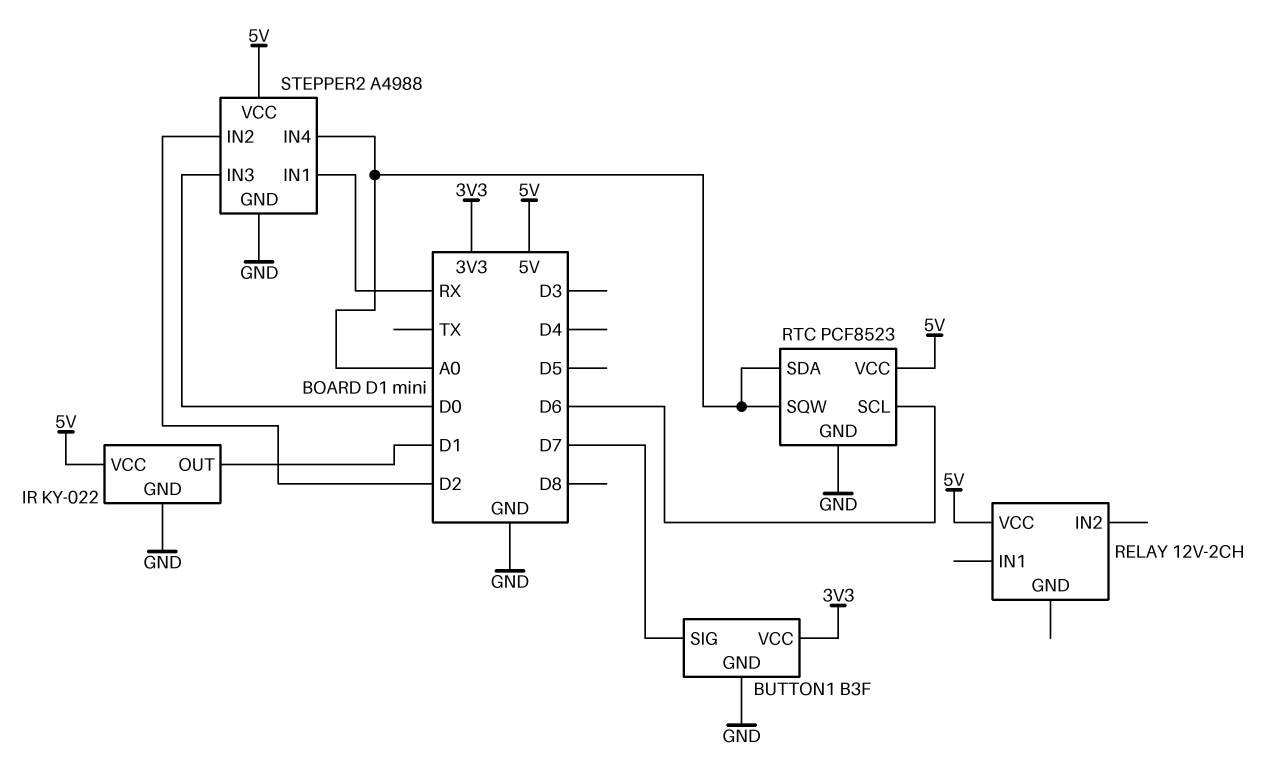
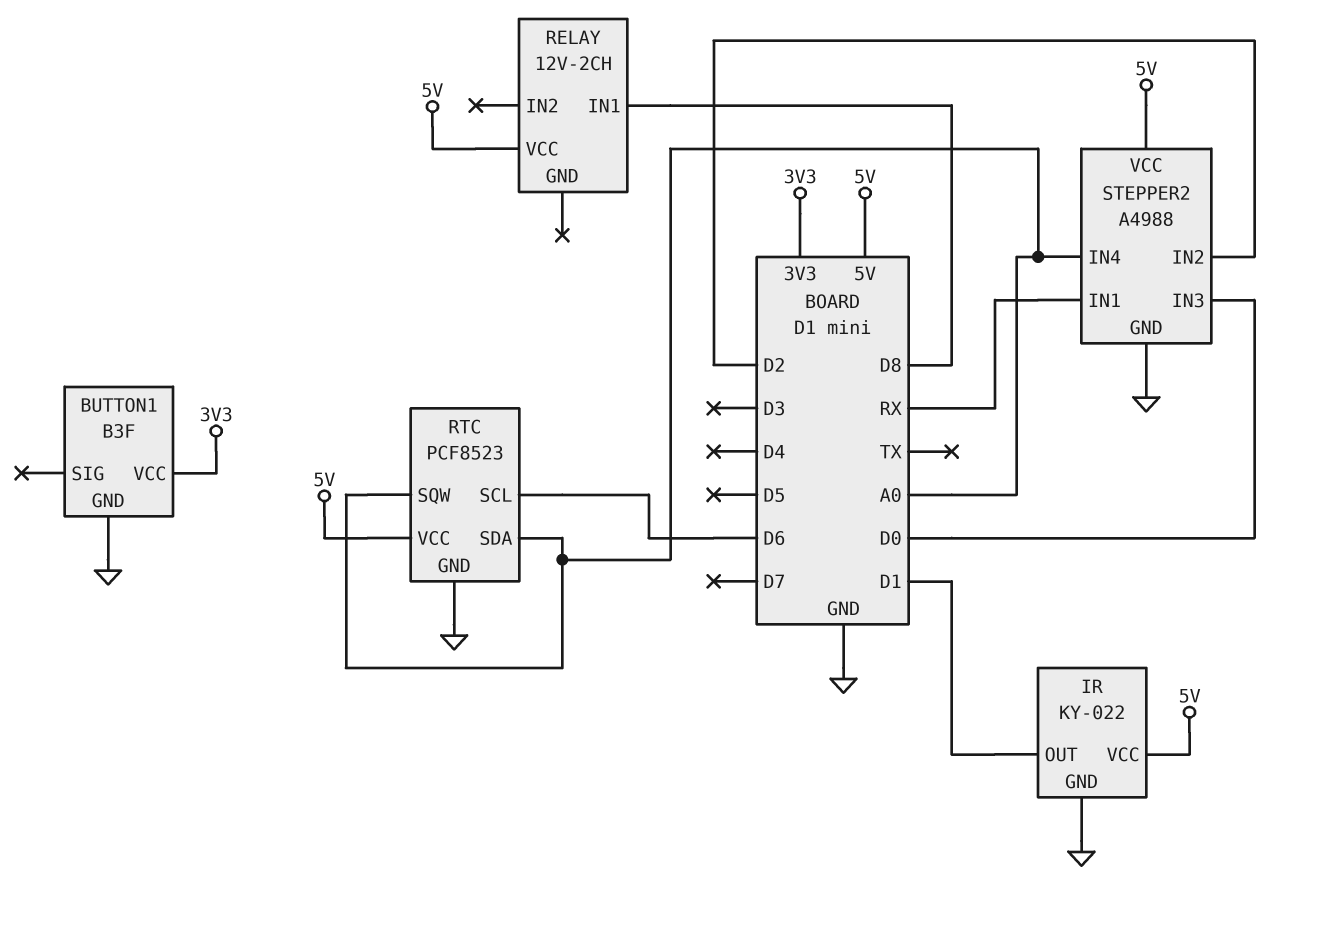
BUTTON1 pin SIG: D7 -> none
RELAY pin IN1: none -> D8

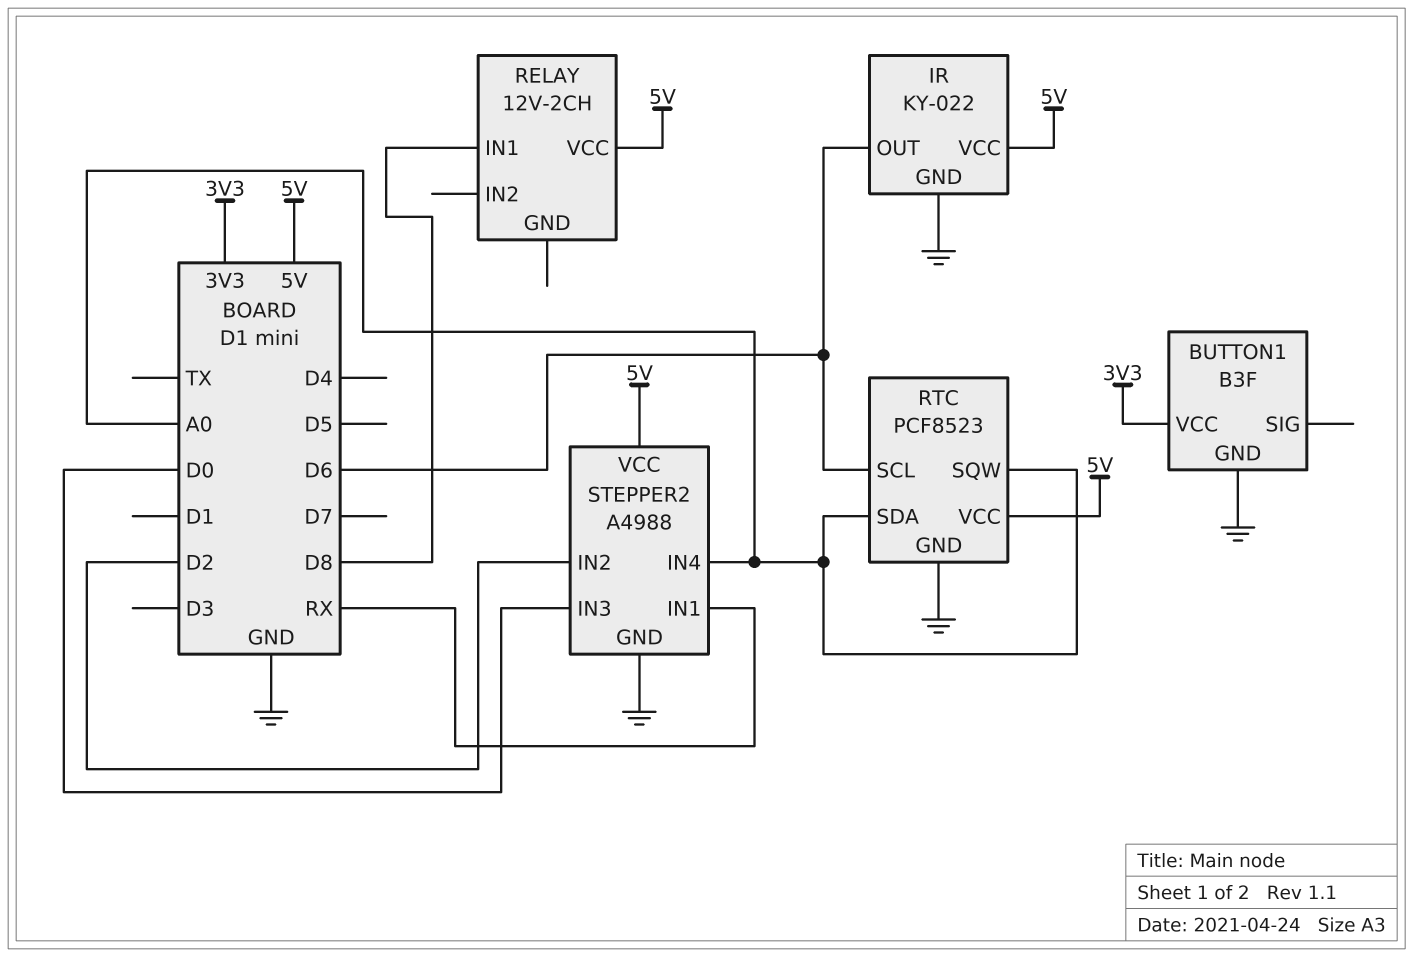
IR pin OUT: D1 -> D6

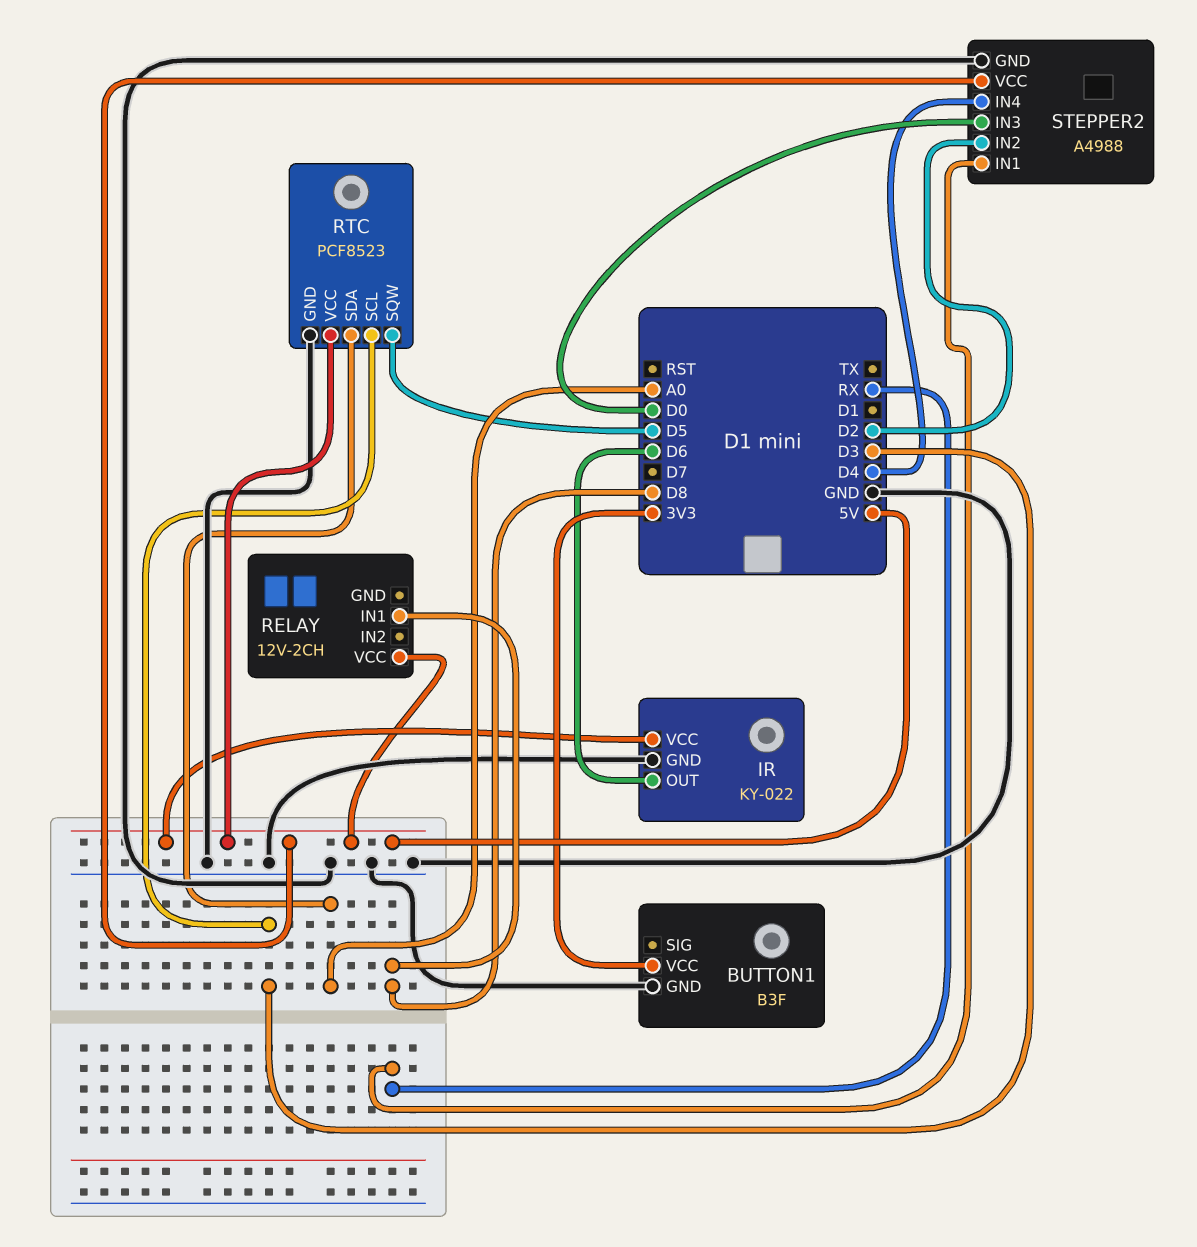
RTC pin SCL: D6 -> D3
RTC pin SQW: A0 -> D5
STEPPER2 pin IN4: A0 -> D4

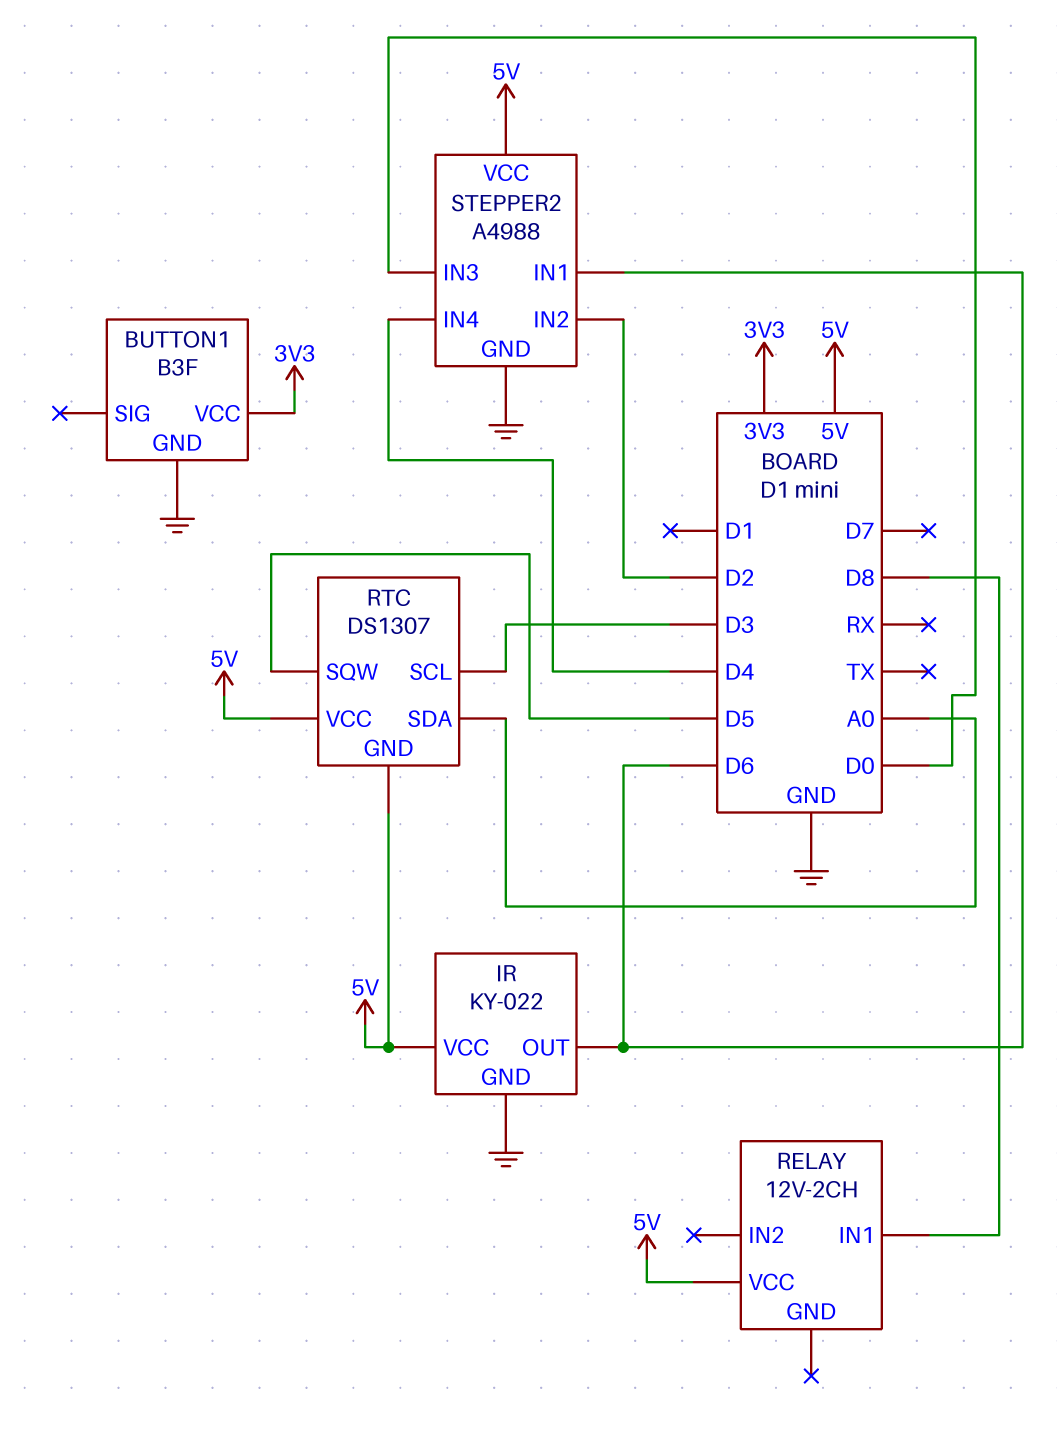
RTC: PCF8523 -> DS1307
RTC pin GND: GND -> 5V
STEPPER2 pin IN1: RX -> D6

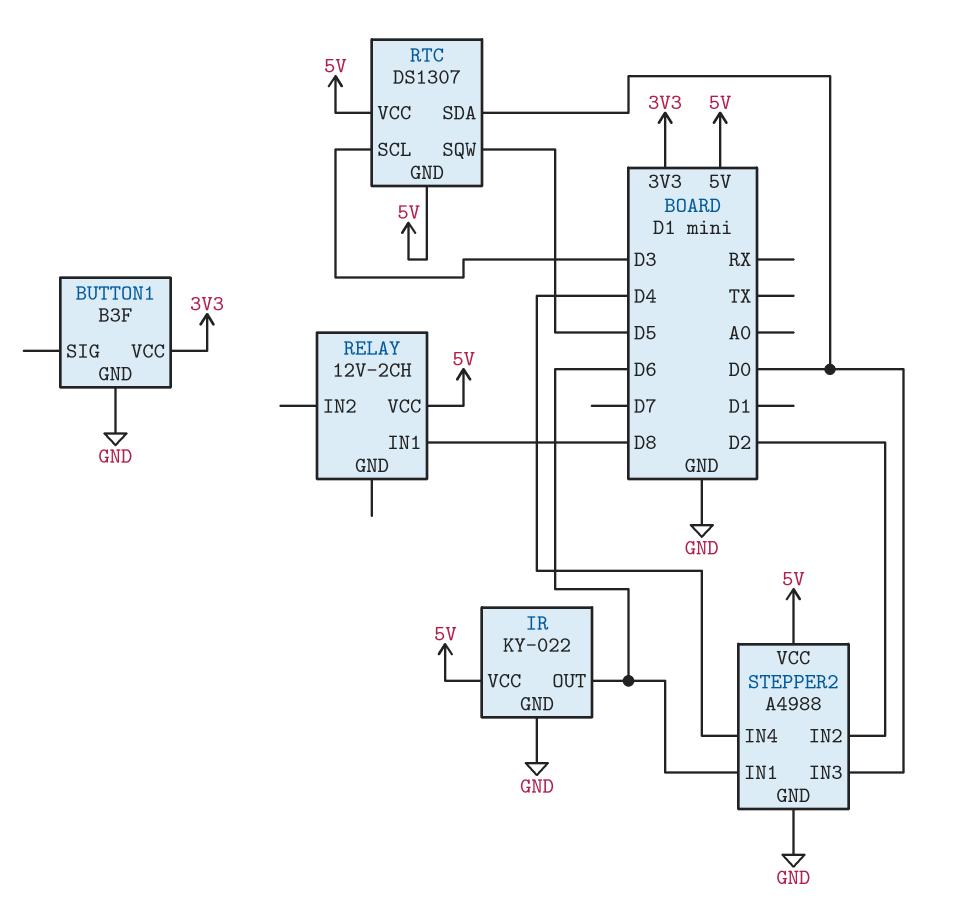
RTC pin SDA: A0 -> D0

